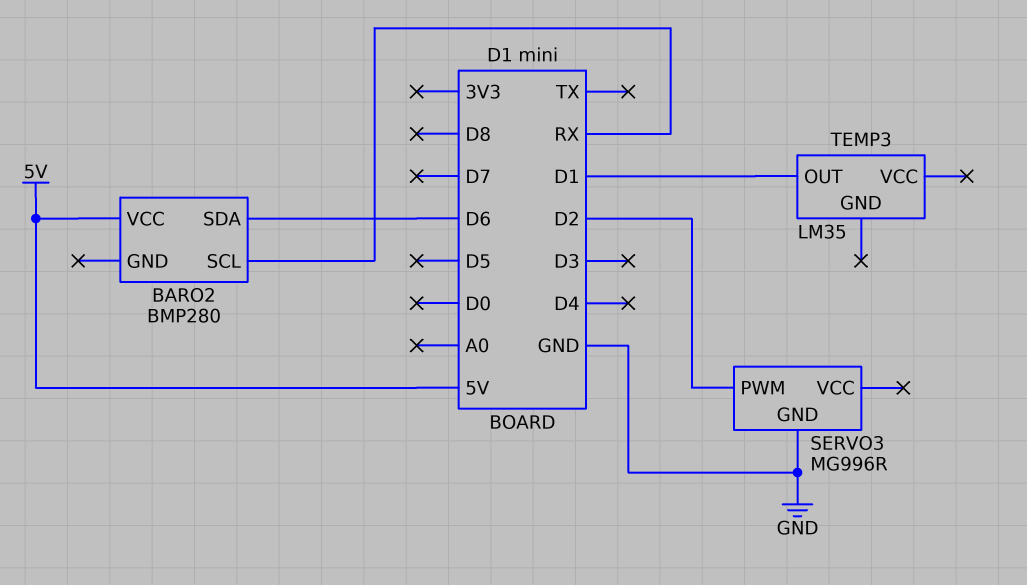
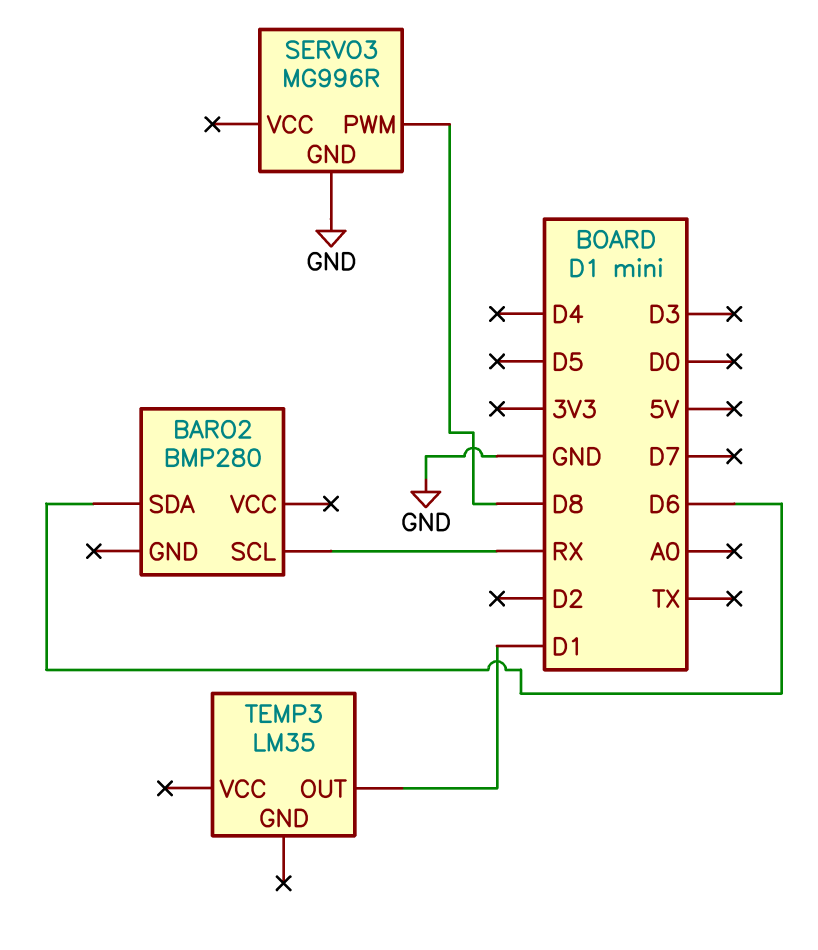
BARO2 pin VCC: 5V -> none
SERVO3 pin PWM: D2 -> D8

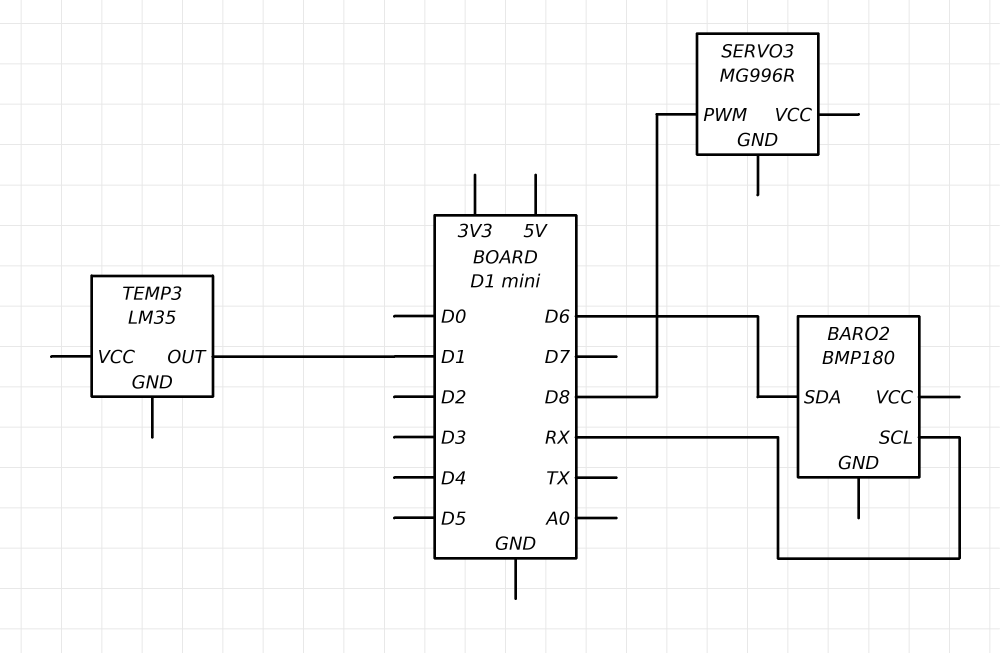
BARO2: BMP280 -> BMP180
SERVO3 pin GND: GND -> none

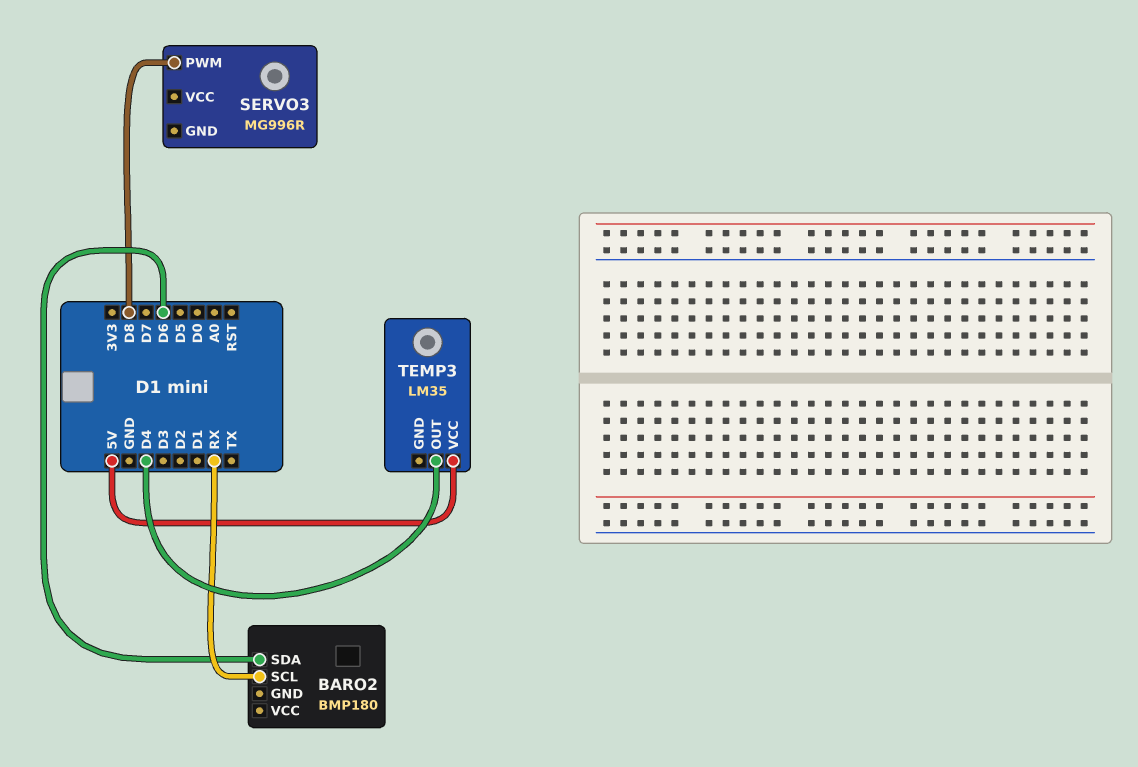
TEMP3 pin OUT: D1 -> D4
TEMP3 pin VCC: none -> 5V

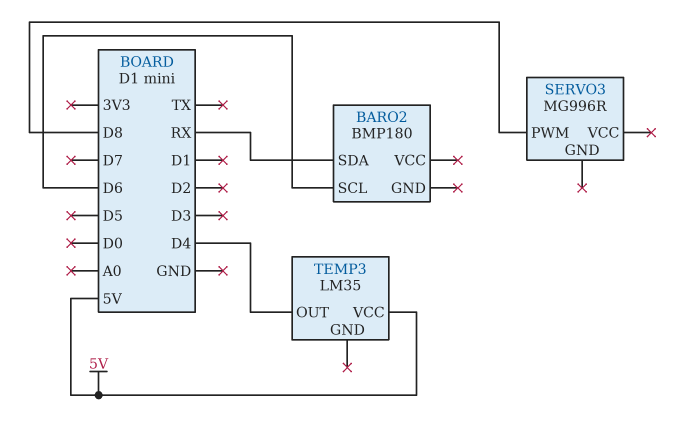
BARO2 pin SCL: RX -> D6
BARO2 pin SDA: D6 -> RX

